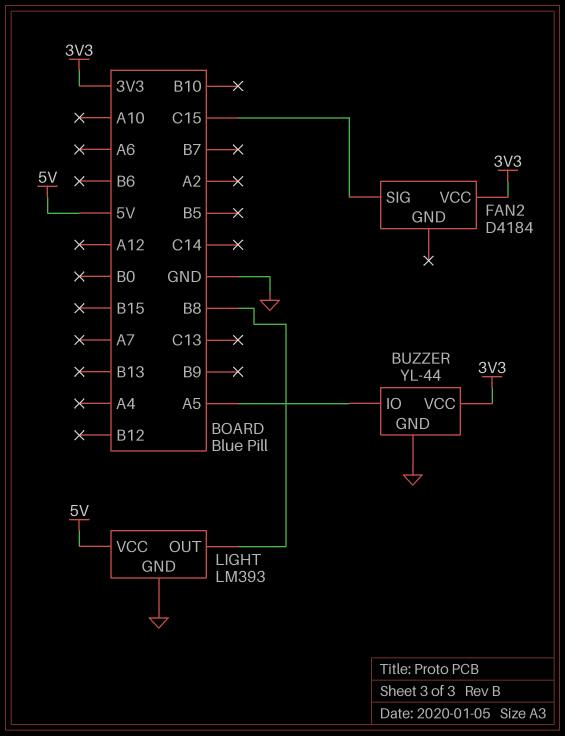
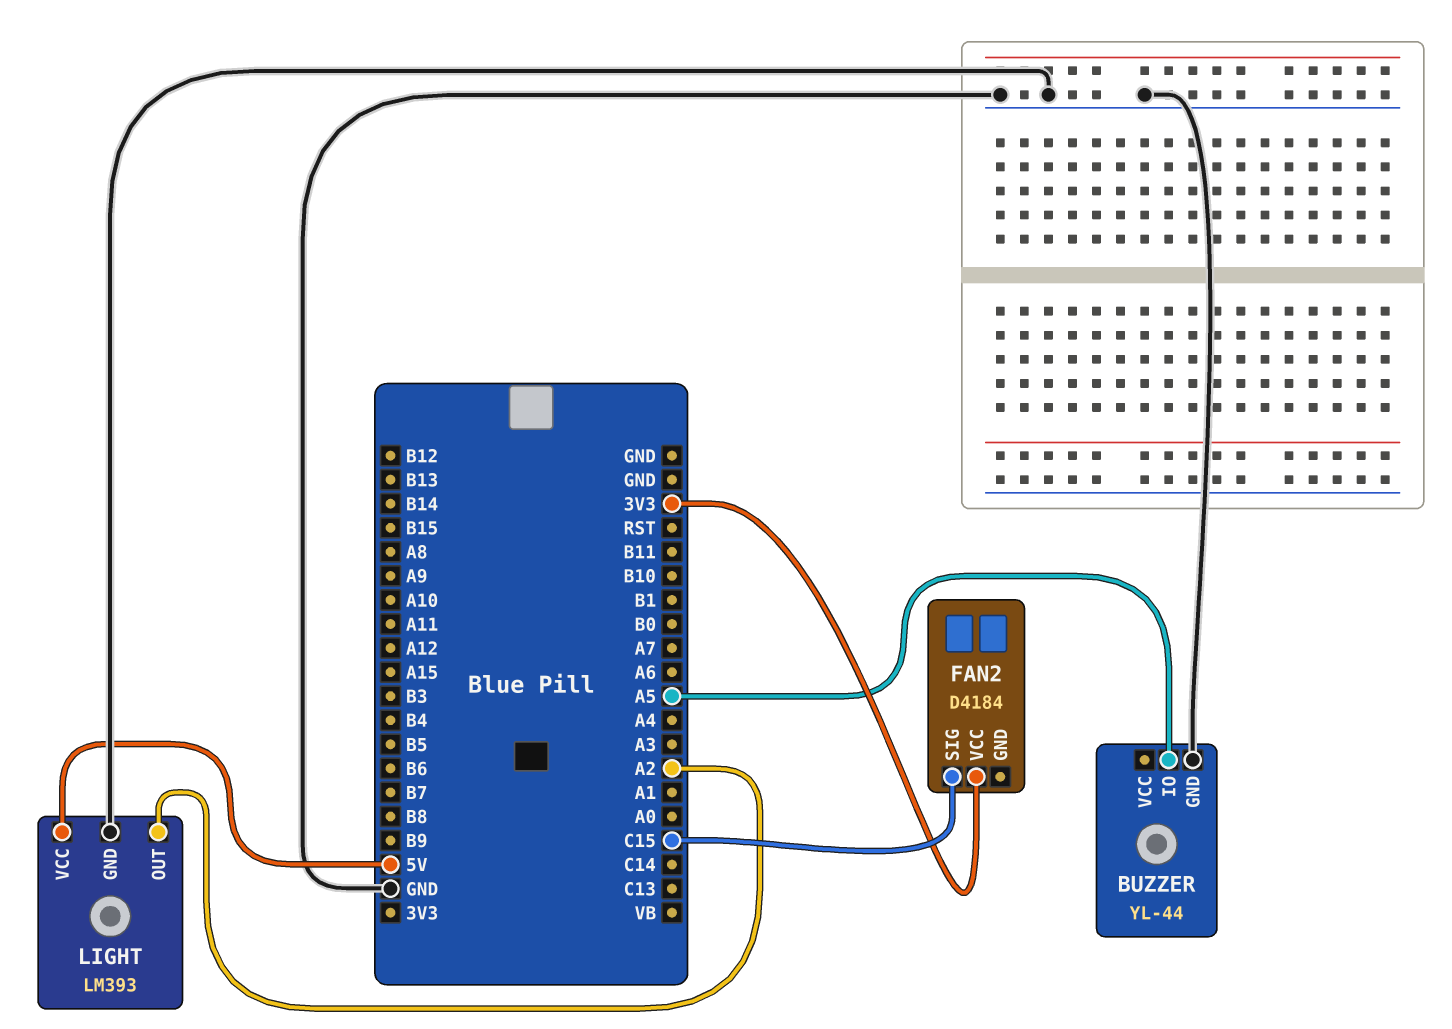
BUZZER pin VCC: 3V3 -> none
LIGHT pin OUT: B8 -> A2

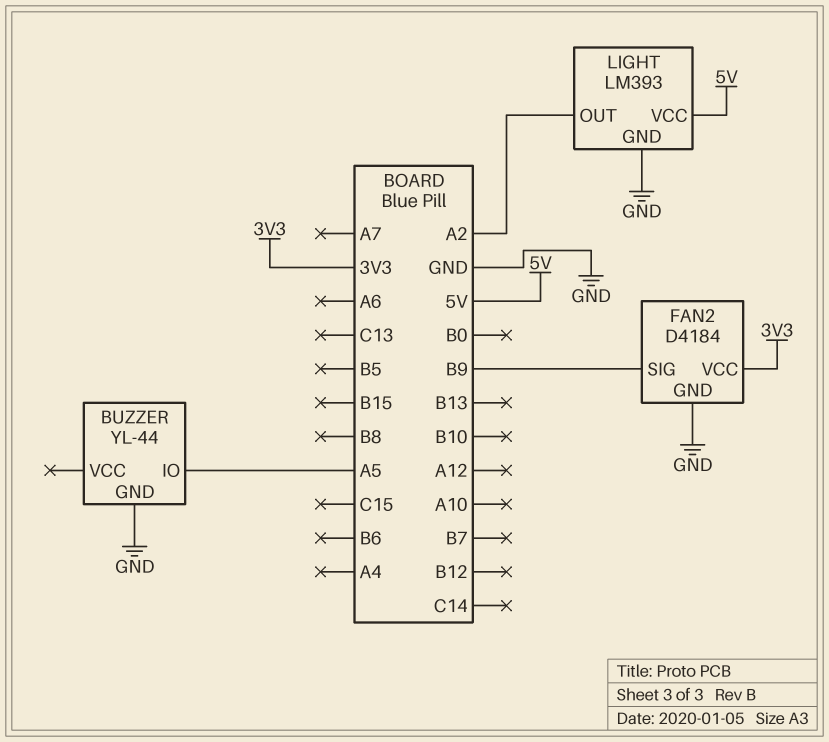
FAN2 pin GND: none -> GND
FAN2 pin SIG: C15 -> B9

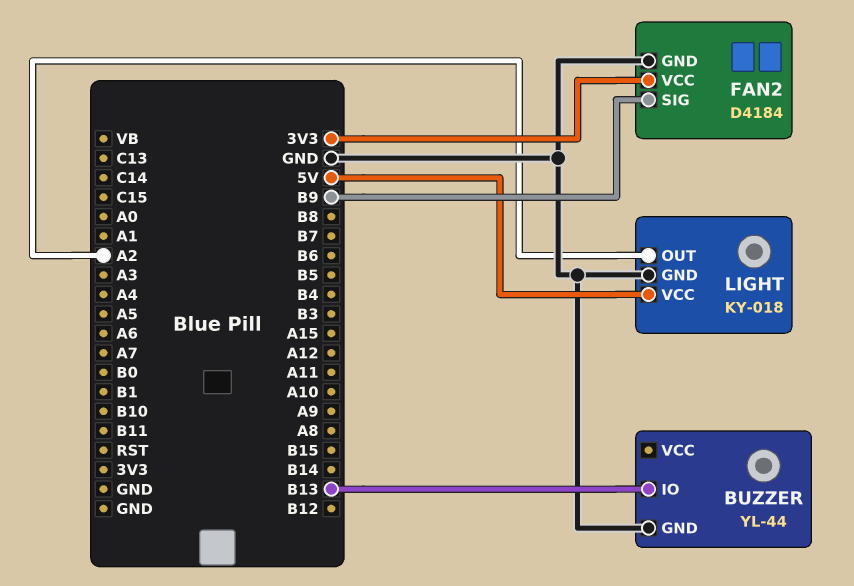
BUZZER pin IO: A5 -> B13
LIGHT: LM393 -> KY-018

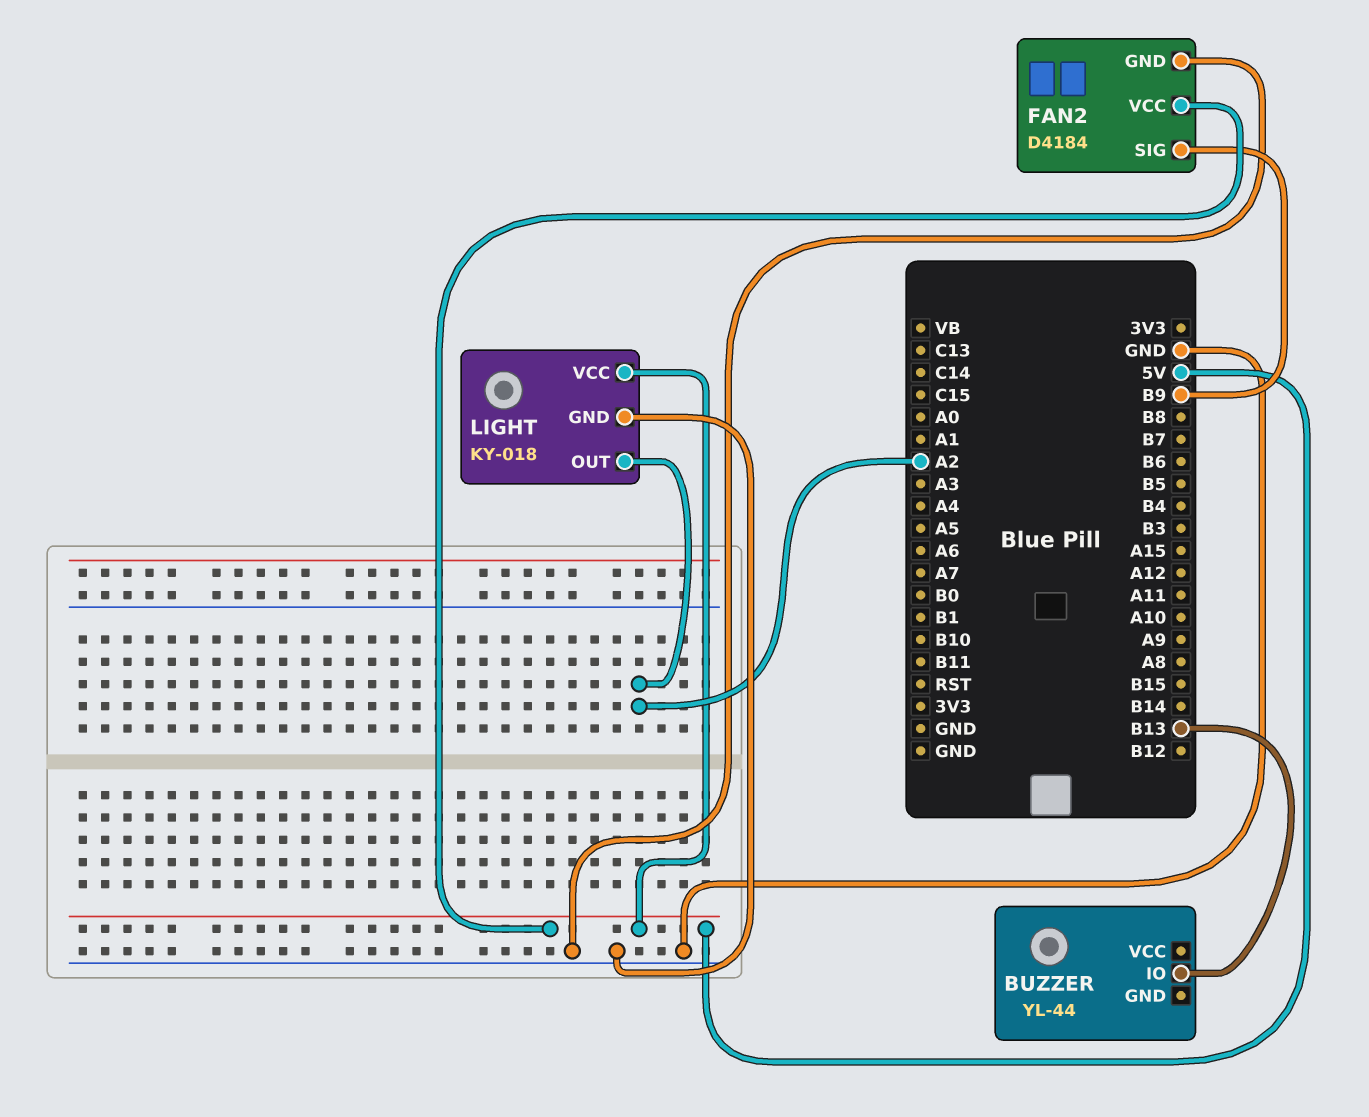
BUZZER pin GND: GND -> none
FAN2 pin VCC: 3V3 -> 5V

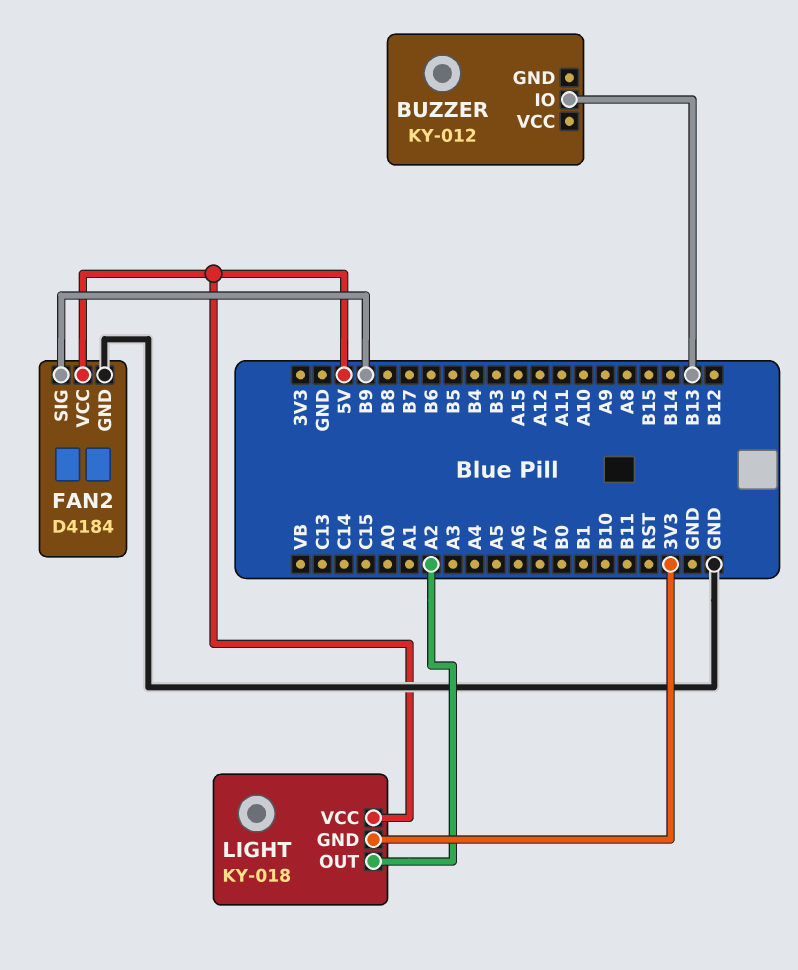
BUZZER: YL-44 -> KY-012
LIGHT pin GND: GND -> 3V3

